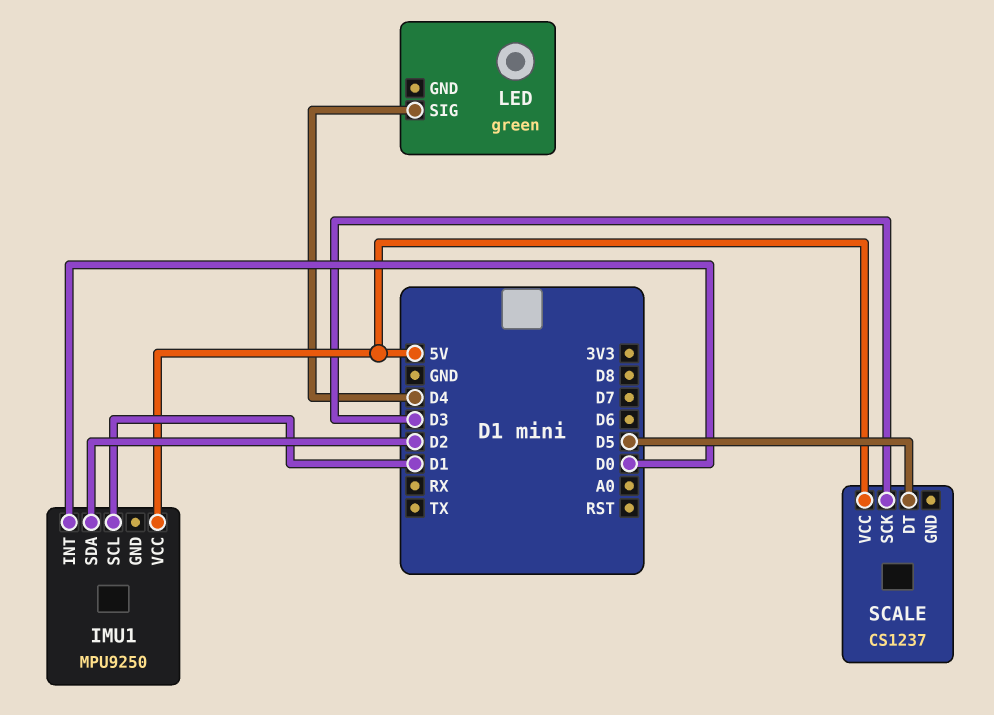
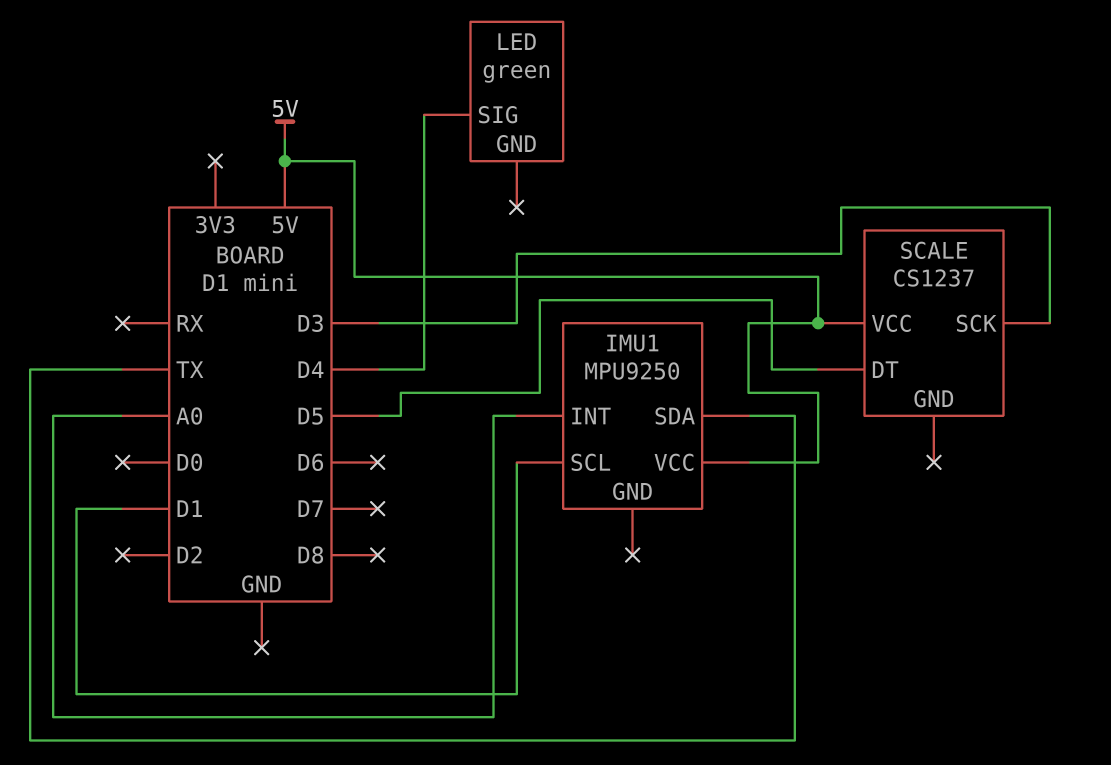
IMU1 pin INT: D0 -> A0
IMU1 pin SDA: D2 -> TX

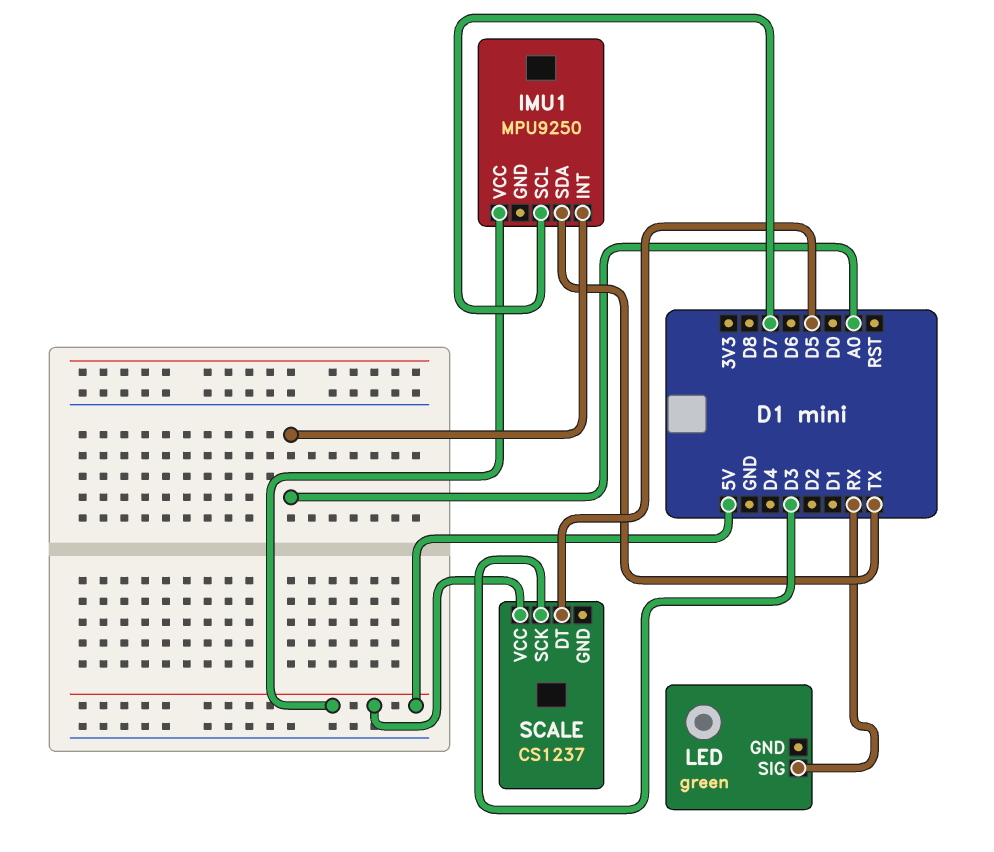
IMU1 pin SCL: D1 -> D7
LED pin SIG: D4 -> RX

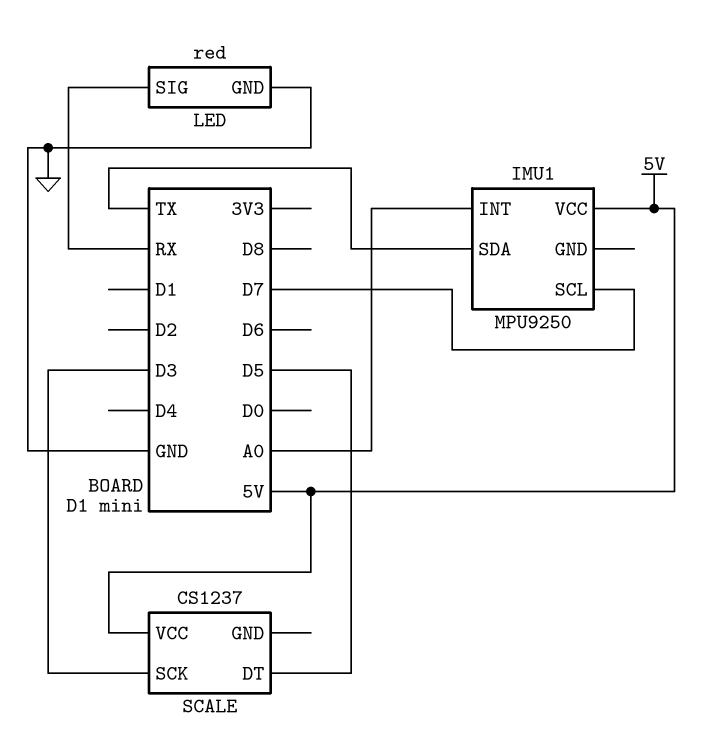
LED: green -> red
LED pin GND: none -> GND

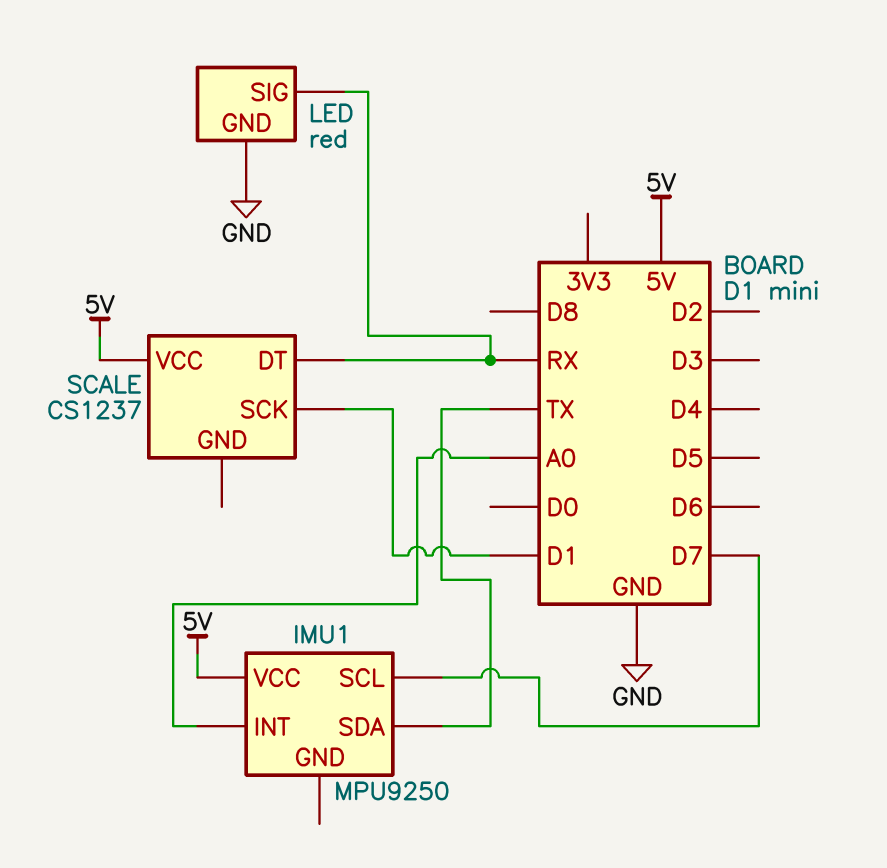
SCALE pin DT: D5 -> RX
SCALE pin SCK: D3 -> D1

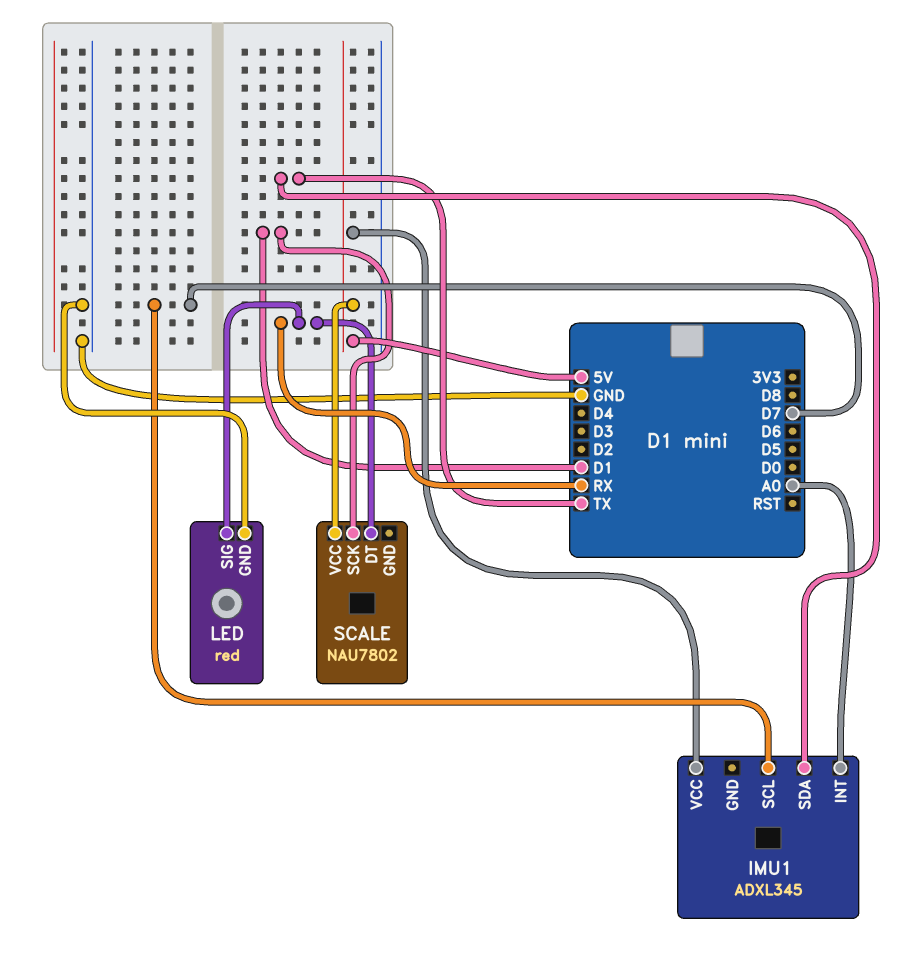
IMU1: MPU9250 -> ADXL345
SCALE: CS1237 -> NAU7802

